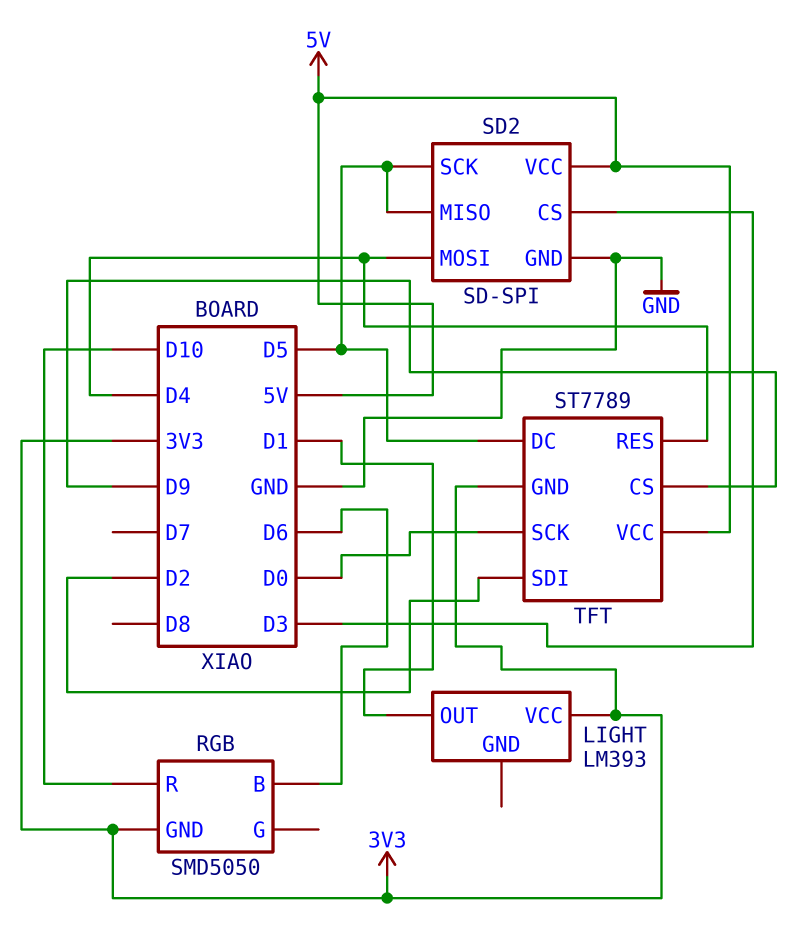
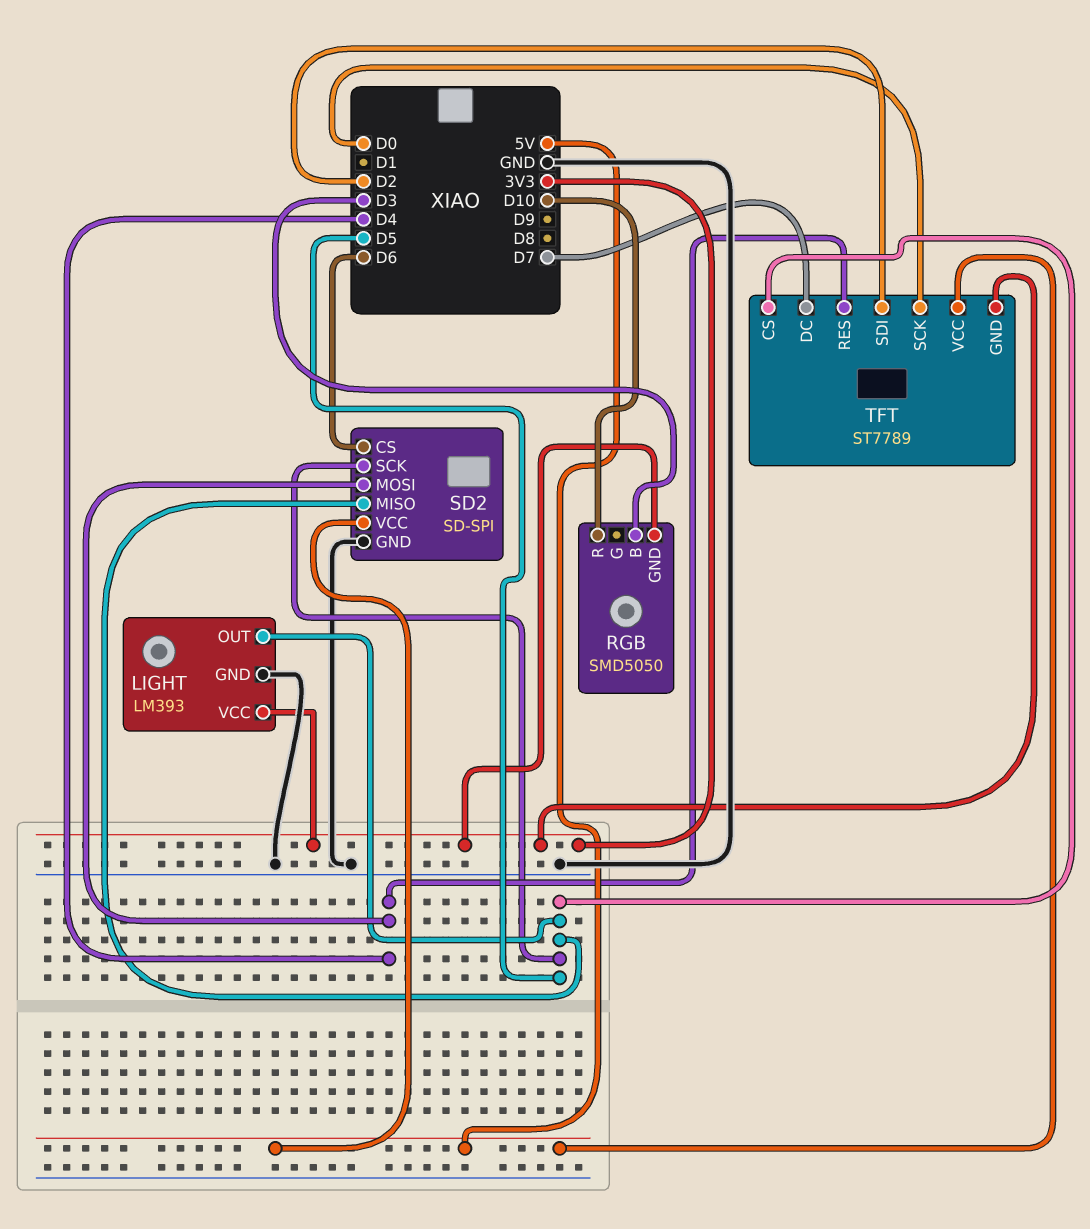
LIGHT pin GND: none -> GND
LIGHT pin OUT: D1 -> D5
RGB pin B: D6 -> D3
SD2 pin CS: D3 -> D6
TFT pin CS: D9 -> D5
TFT pin DC: D5 -> D7

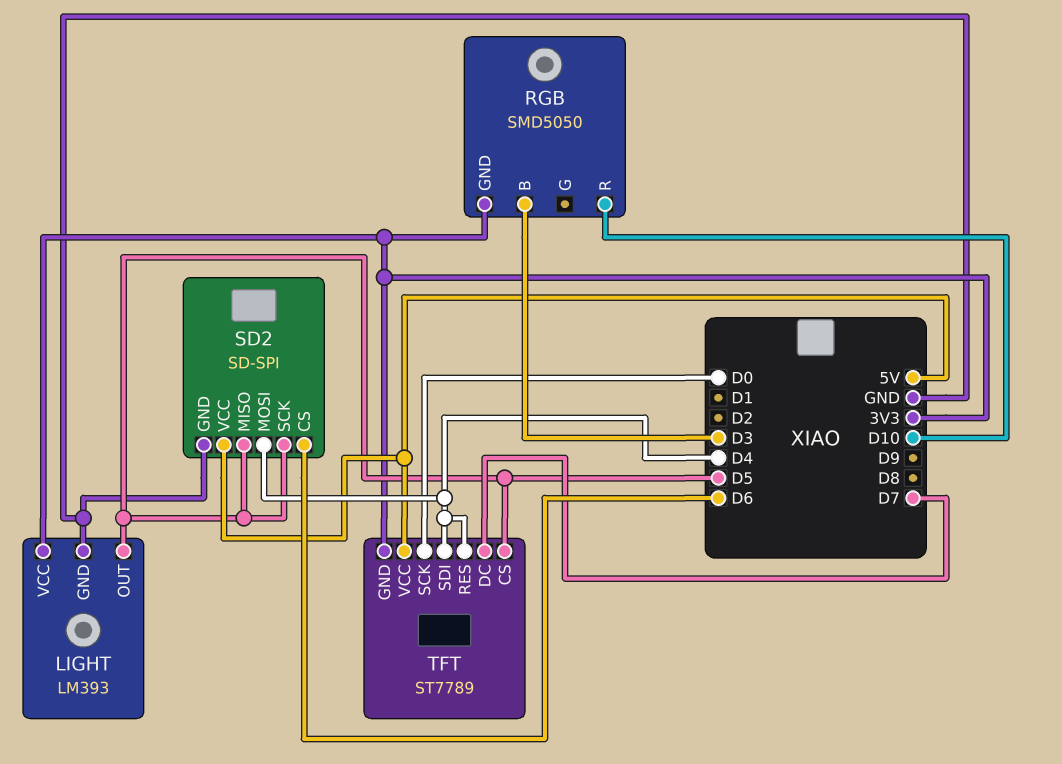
TFT pin SDI: D2 -> D4

